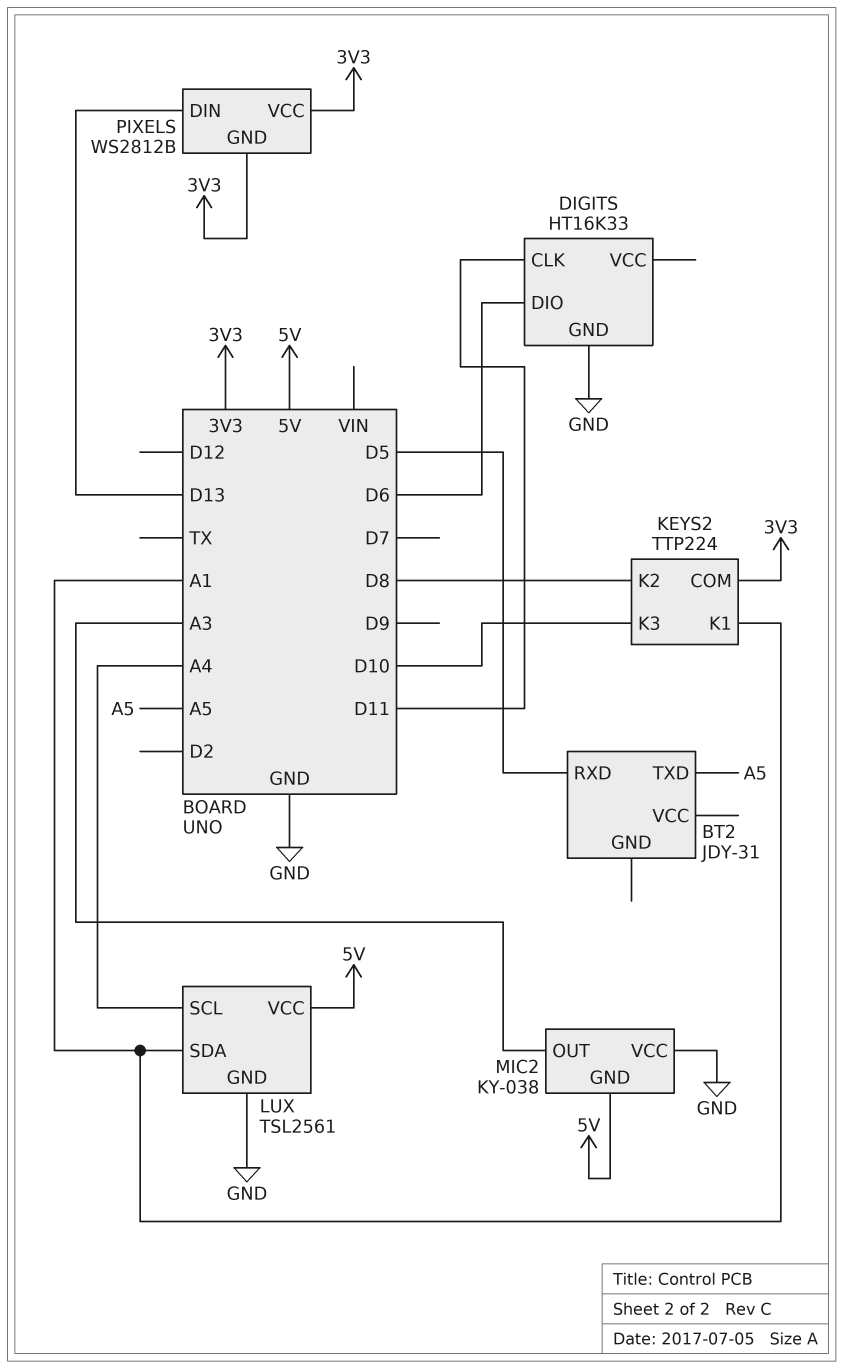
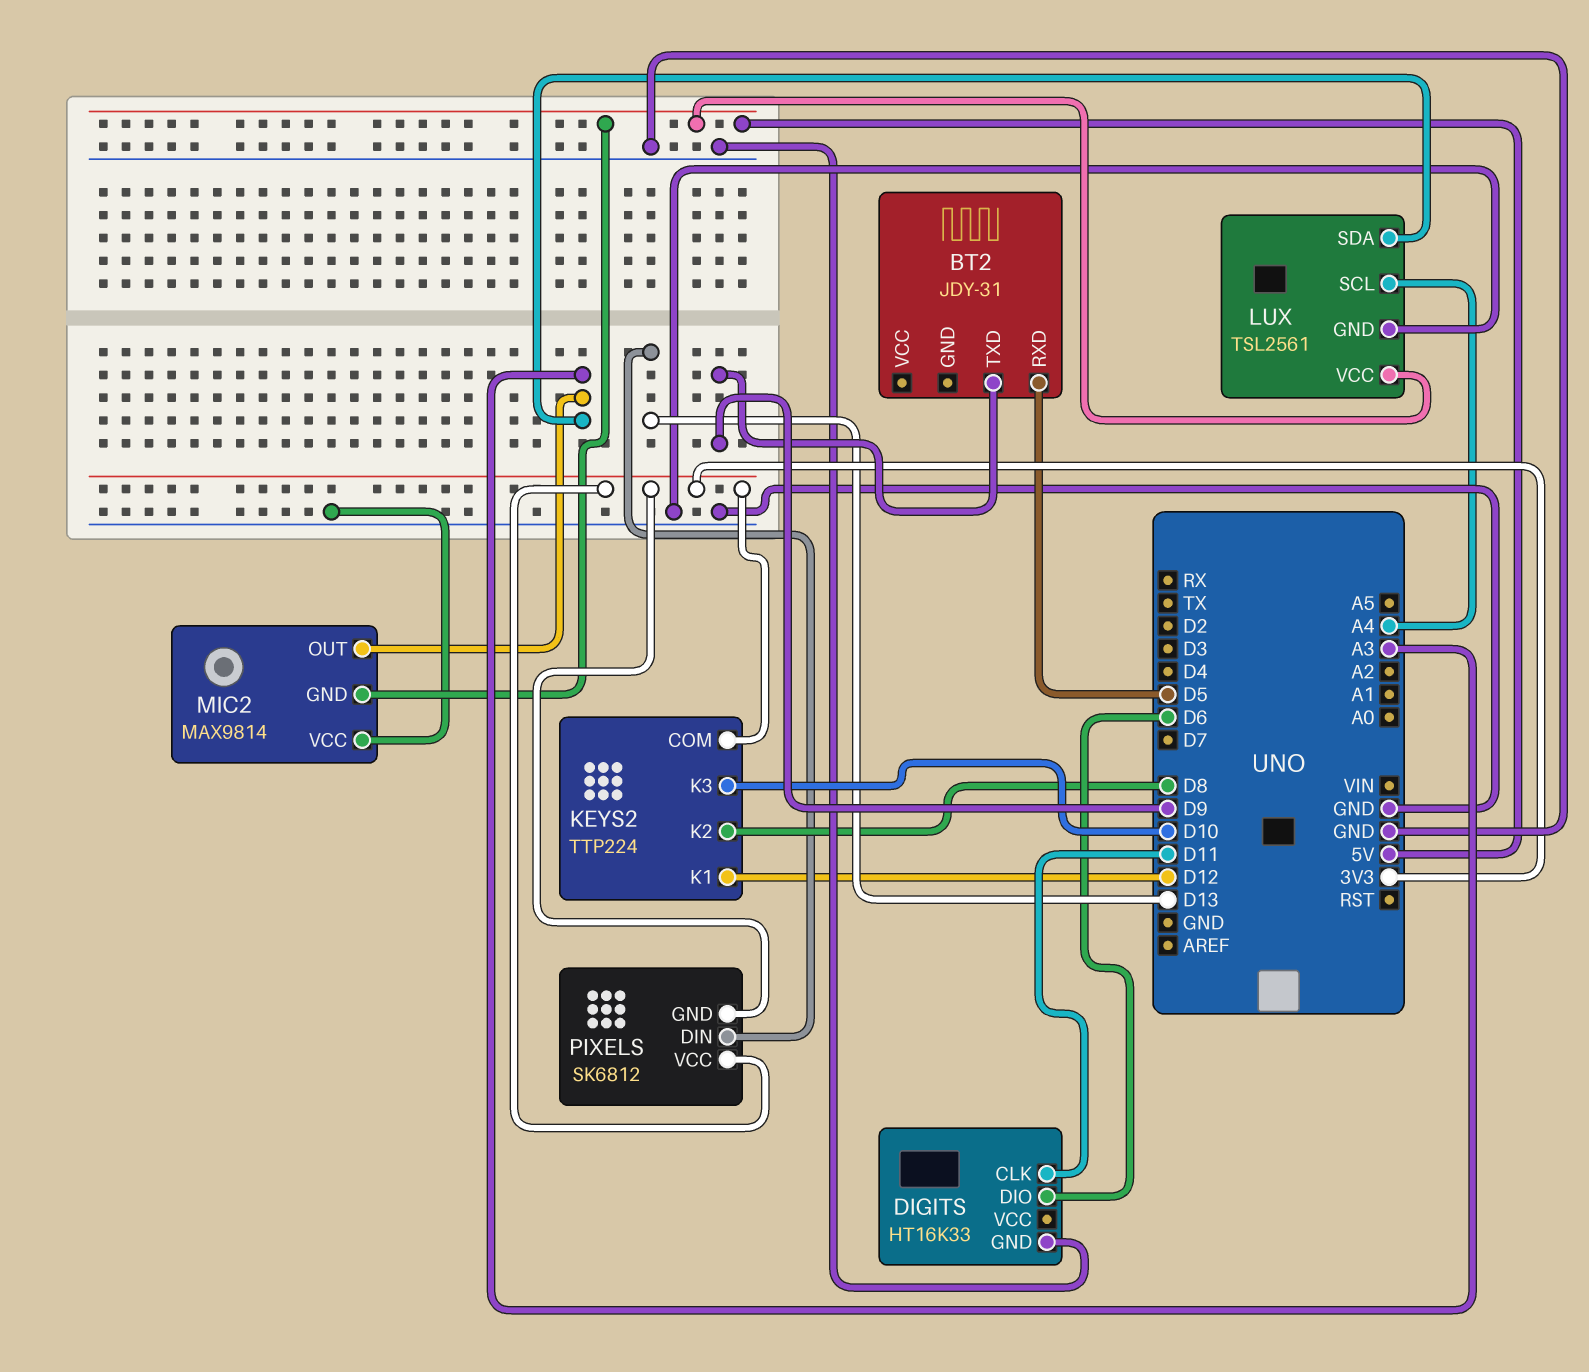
BT2 pin TXD: A5 -> D9
KEYS2 pin K1: A1 -> D12
LUX pin SDA: A1 -> A3
MIC2: KY-038 -> MAX9814
PIXELS: WS2812B -> SK6812

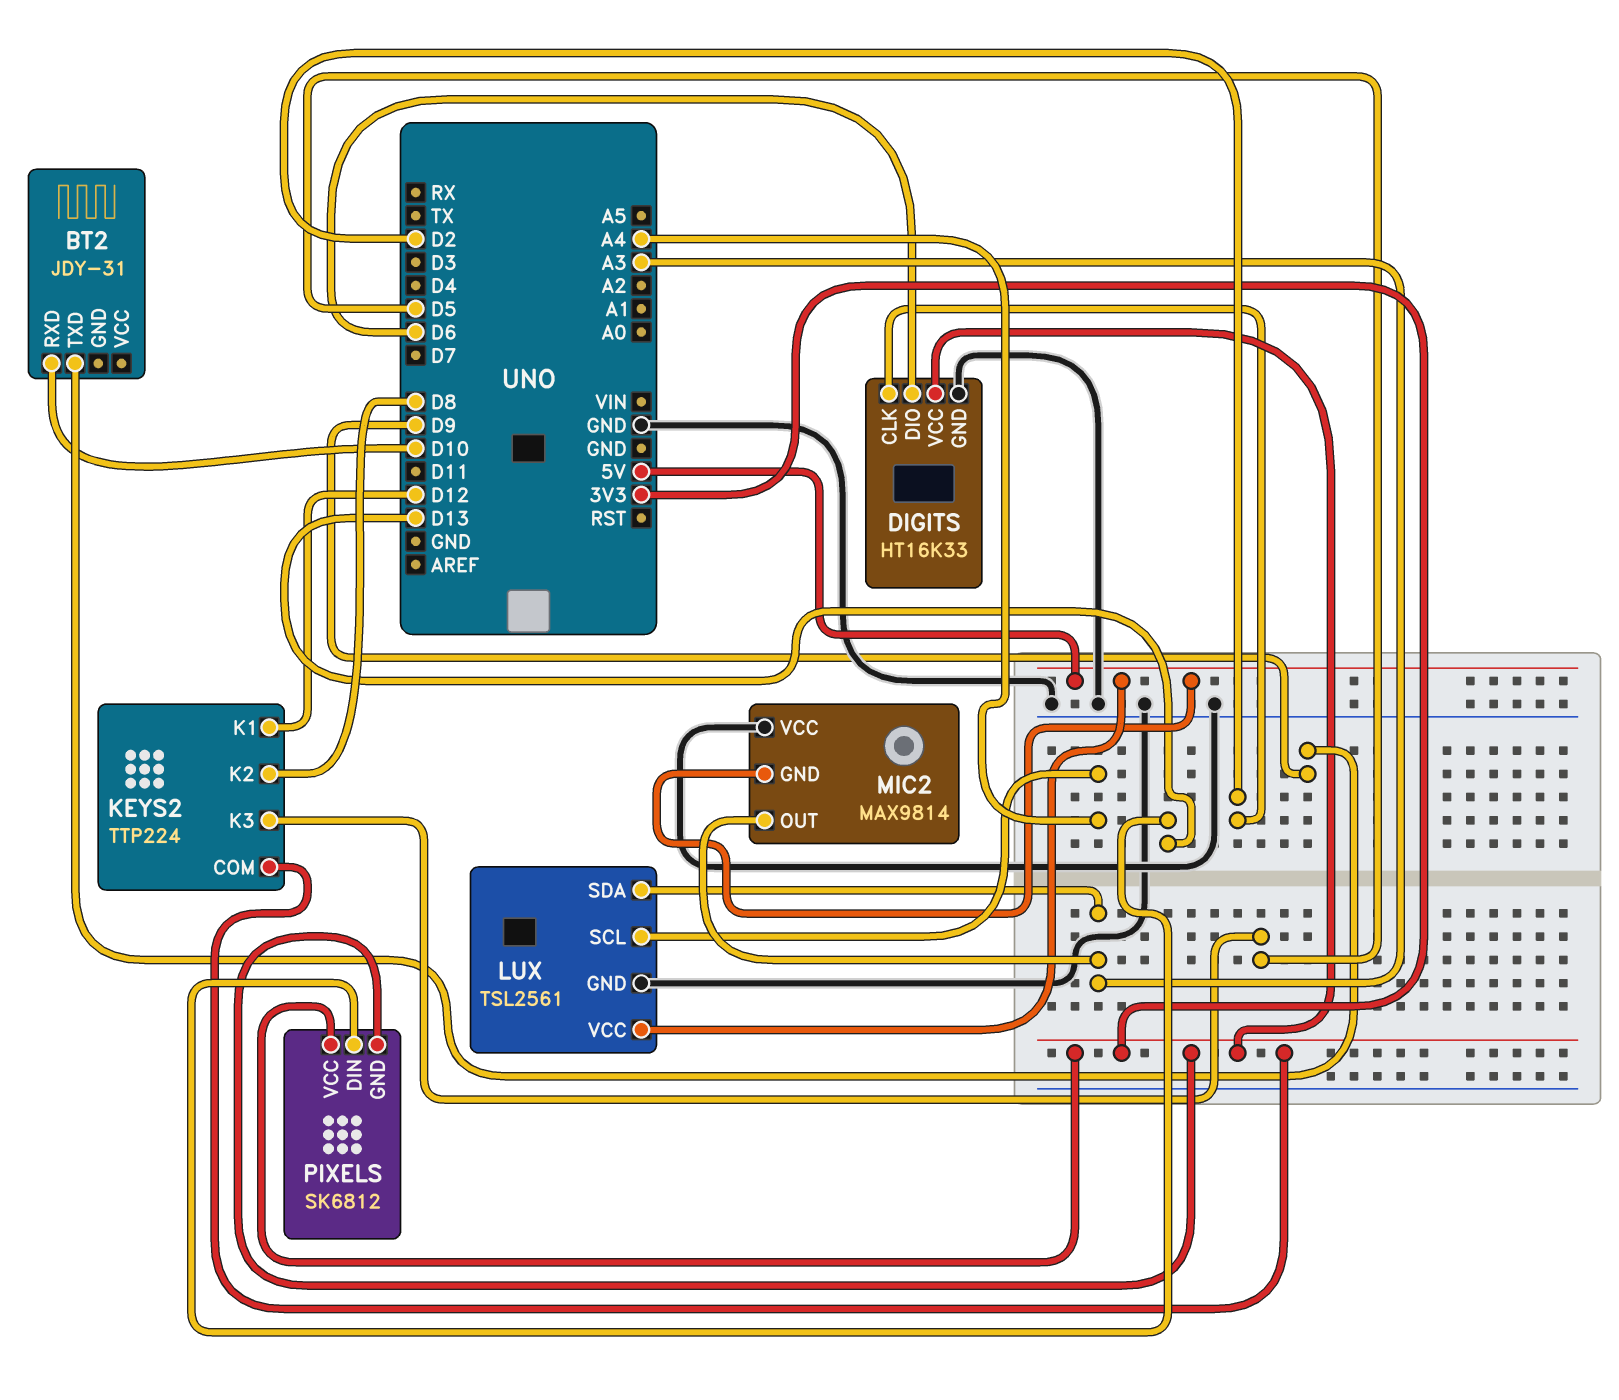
BT2 pin RXD: D5 -> D10
DIGITS pin CLK: D11 -> D2
DIGITS pin VCC: none -> 3V3
KEYS2 pin K3: D10 -> D5

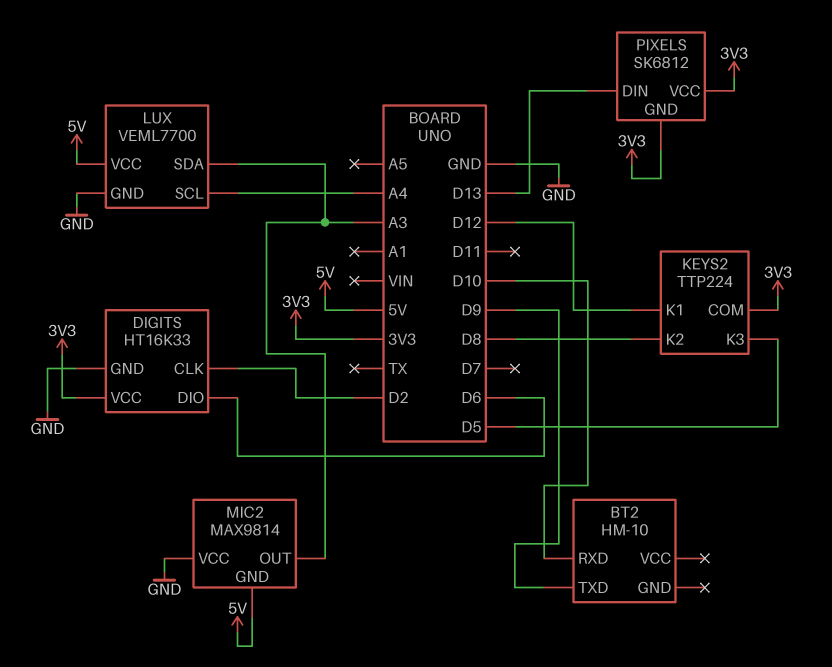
BT2: JDY-31 -> HM-10
LUX: TSL2561 -> VEML7700

